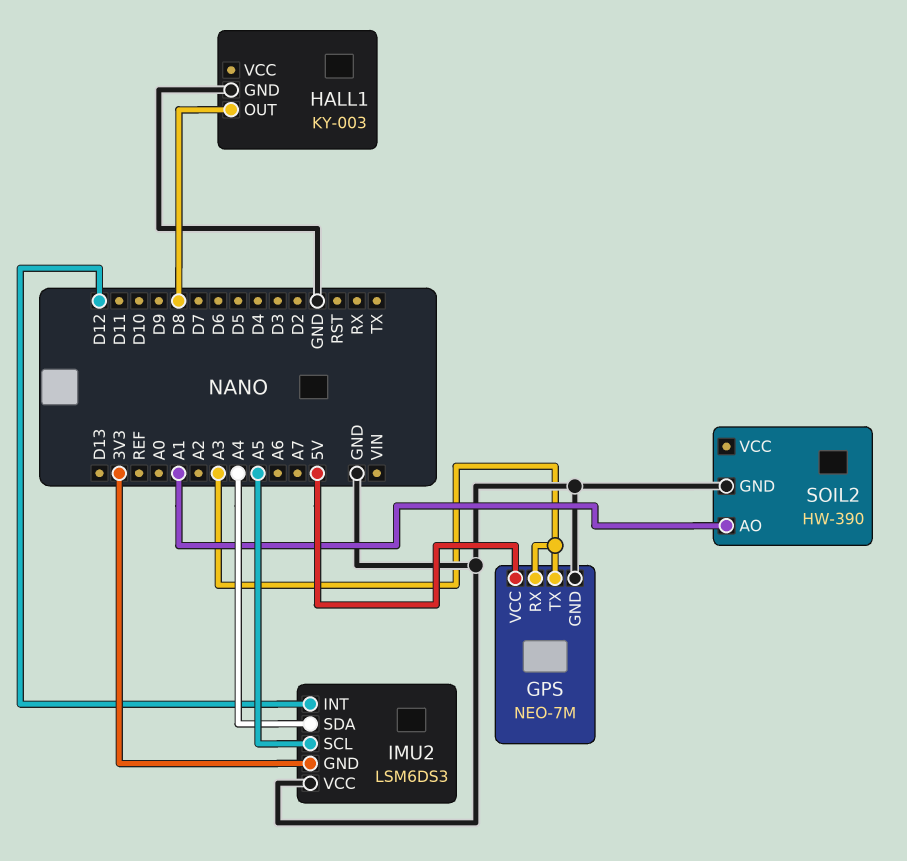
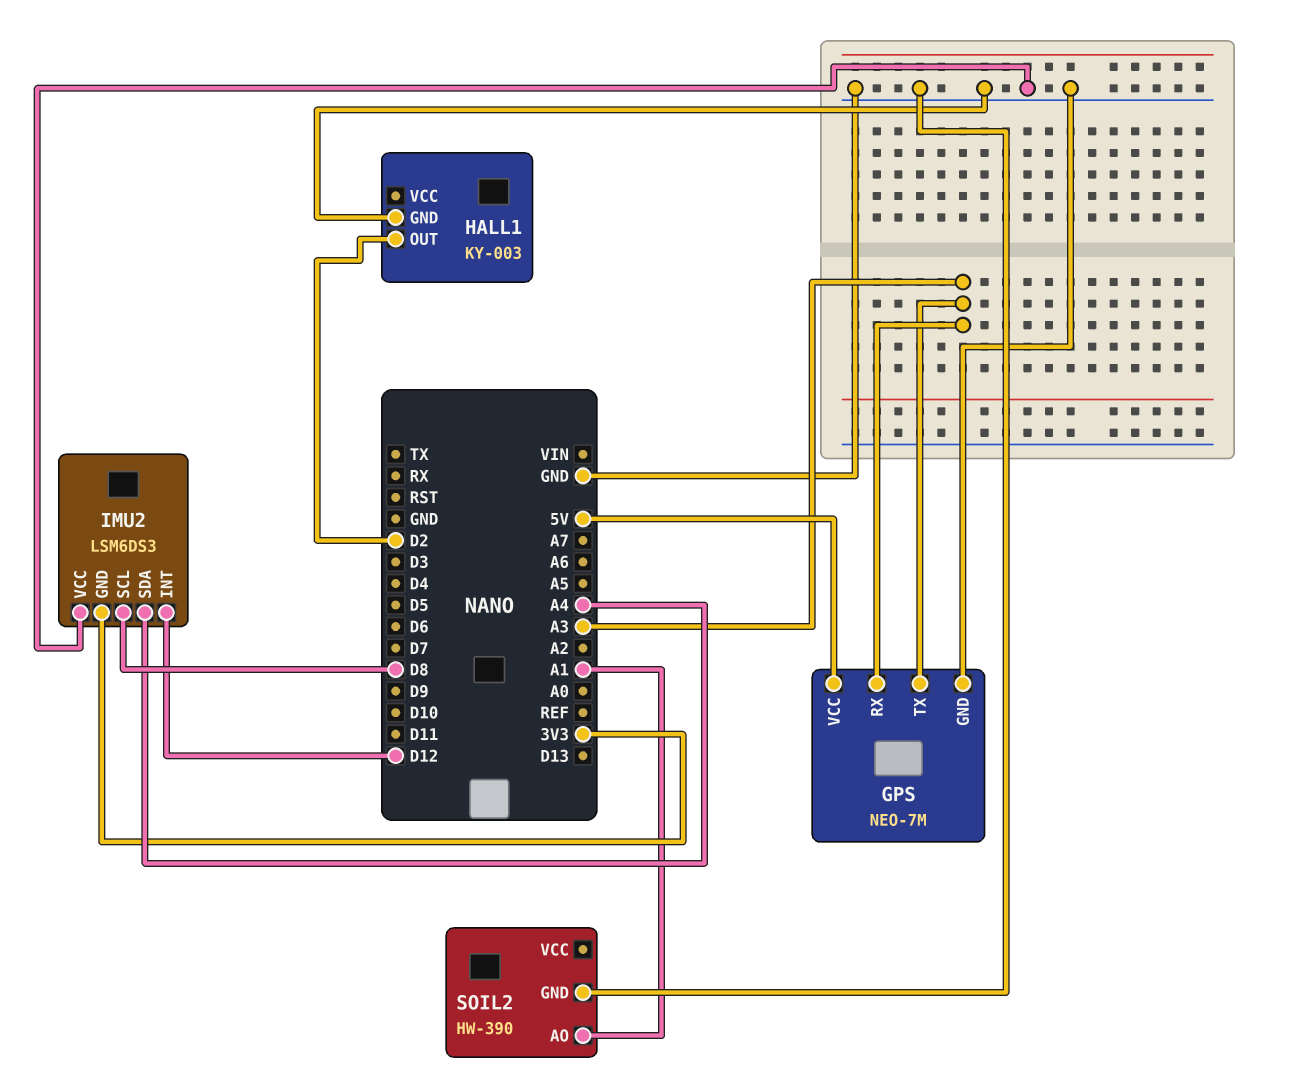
HALL1 pin OUT: D8 -> D2
IMU2 pin SCL: A5 -> D8

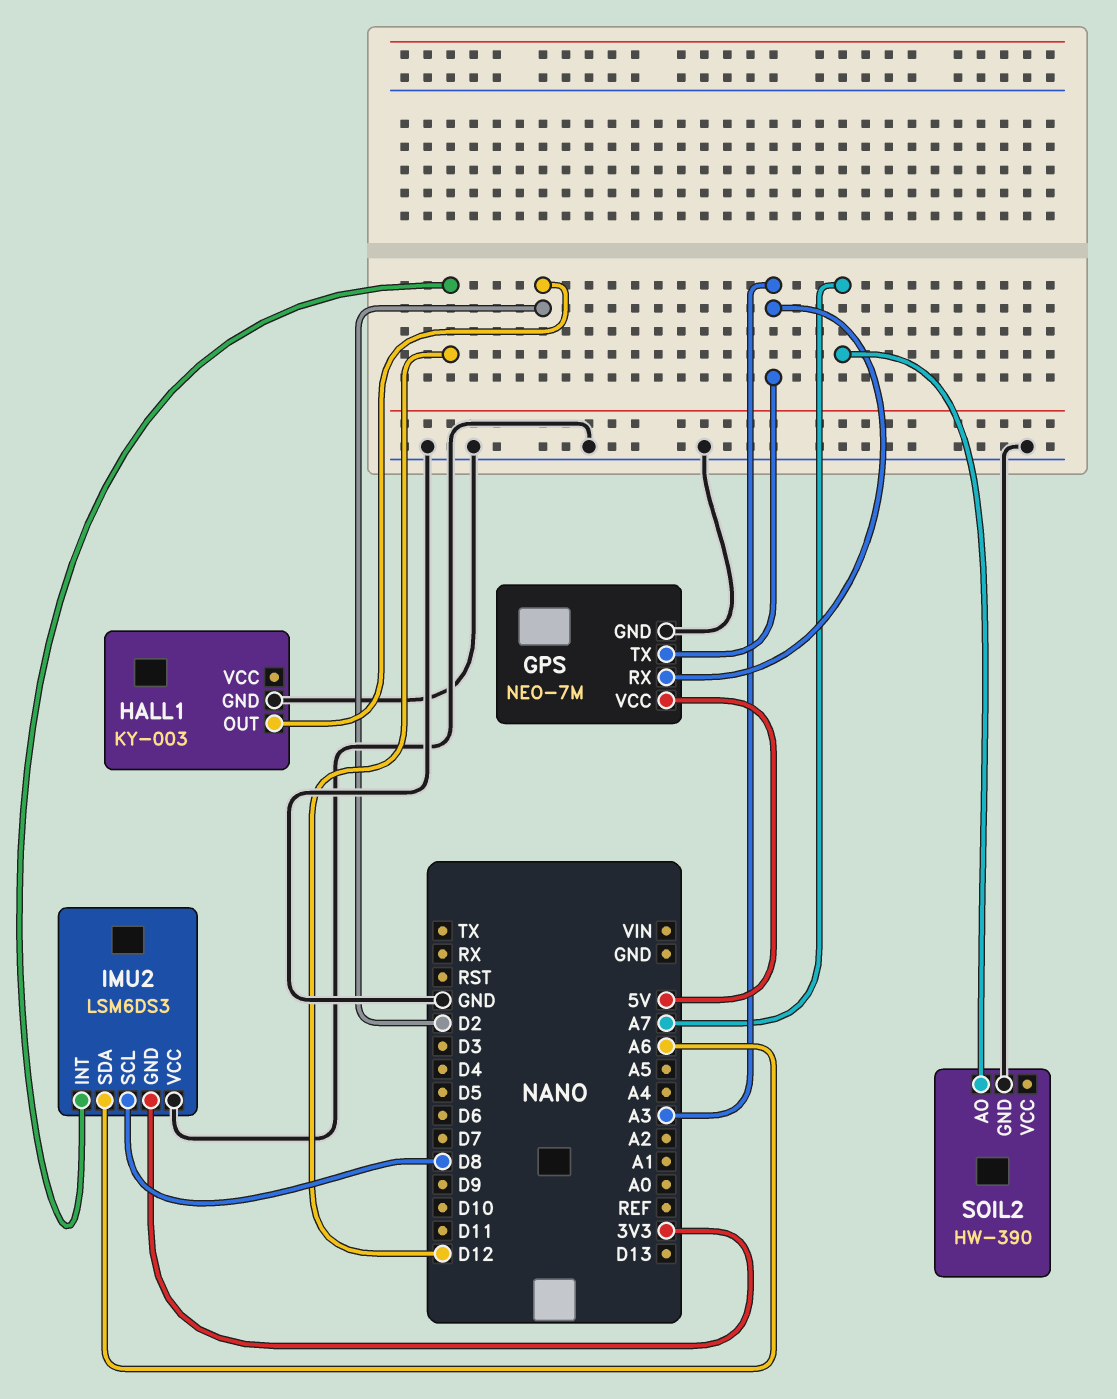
IMU2 pin SDA: A4 -> A6
SOIL2 pin AO: A1 -> A7

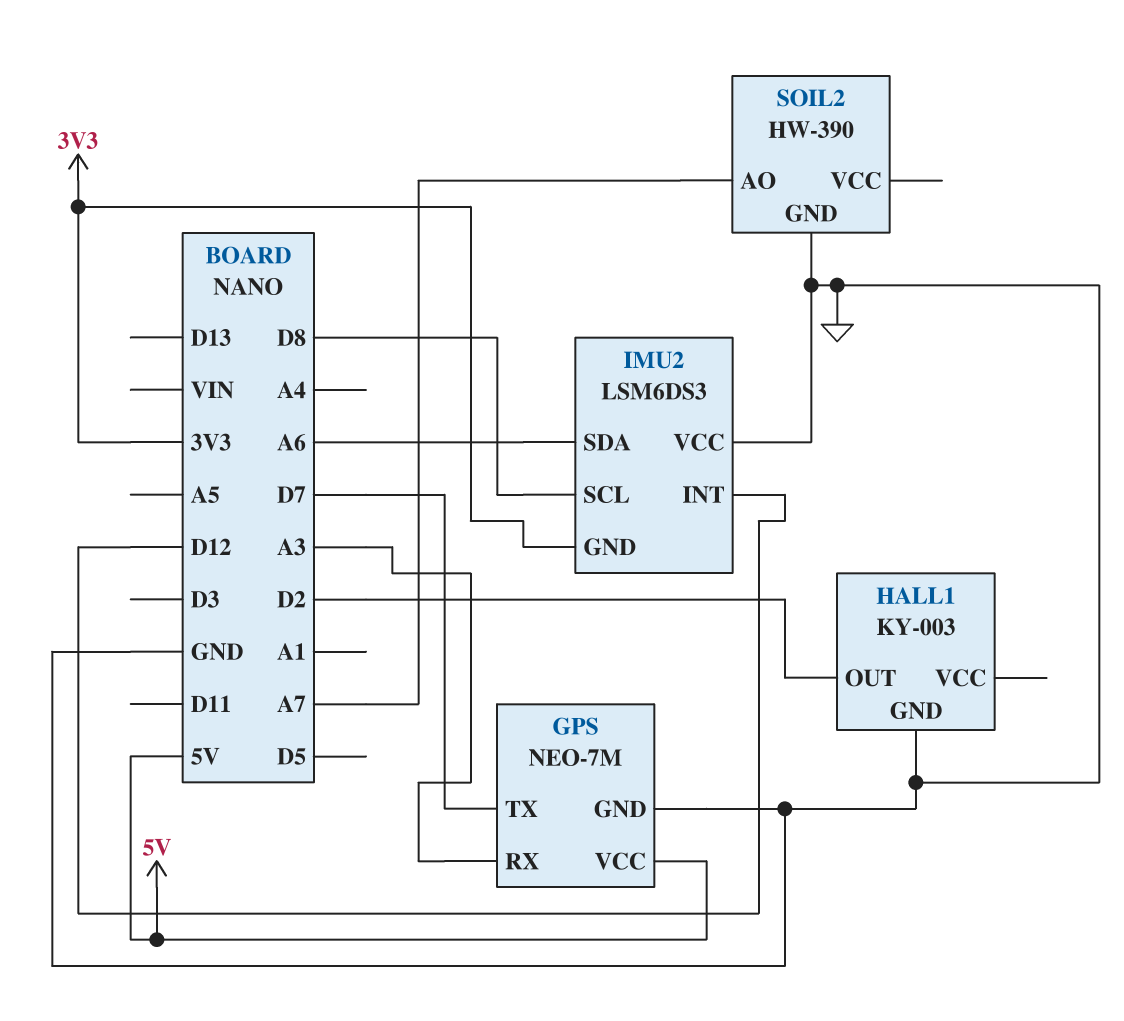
GPS pin TX: A3 -> D7

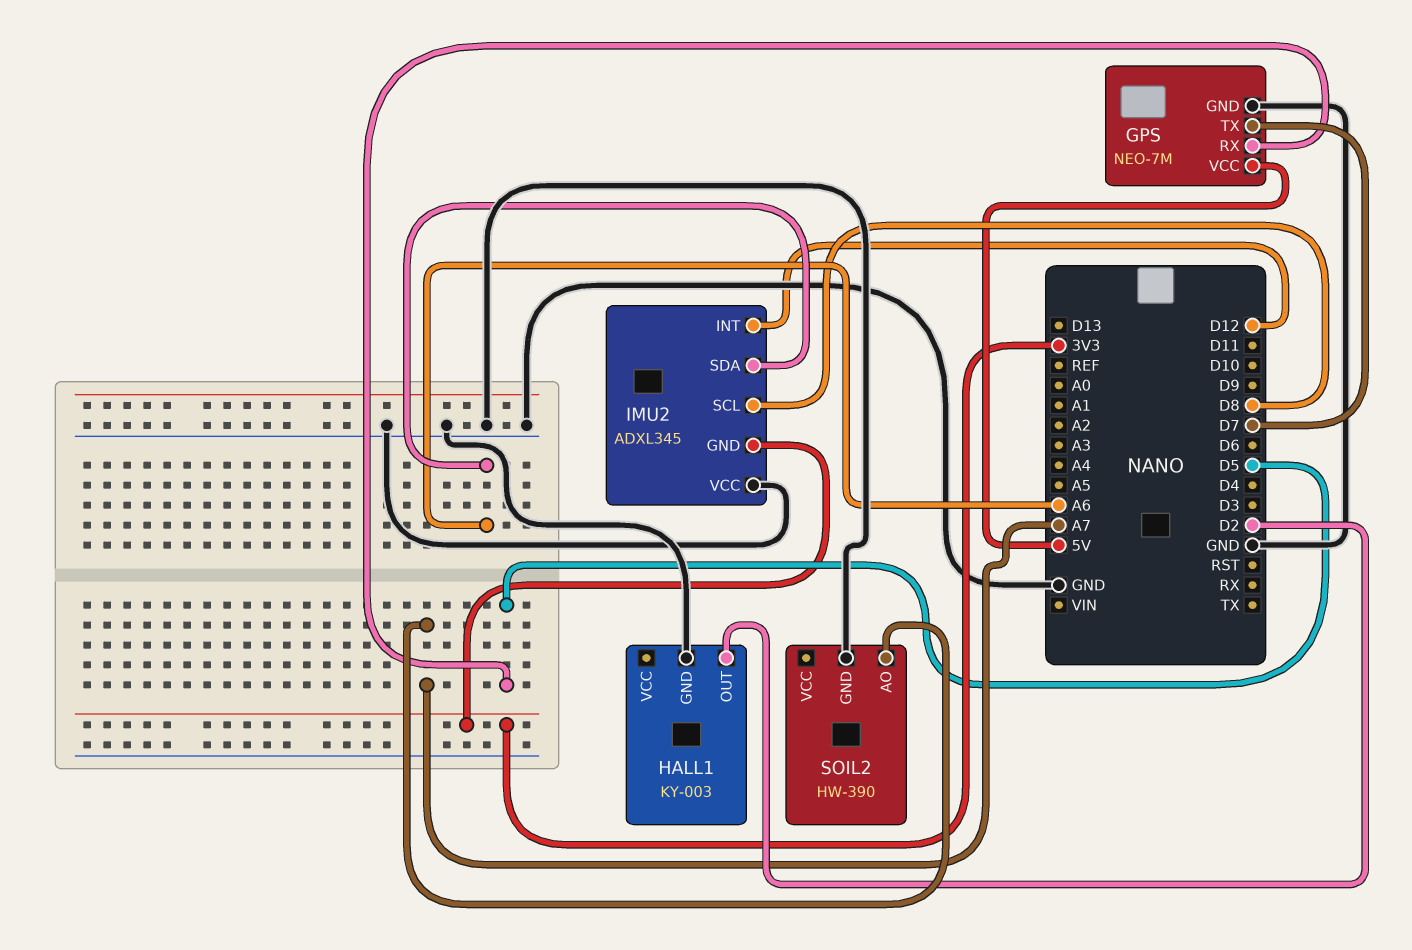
GPS pin RX: A3 -> D5
IMU2: LSM6DS3 -> ADXL345

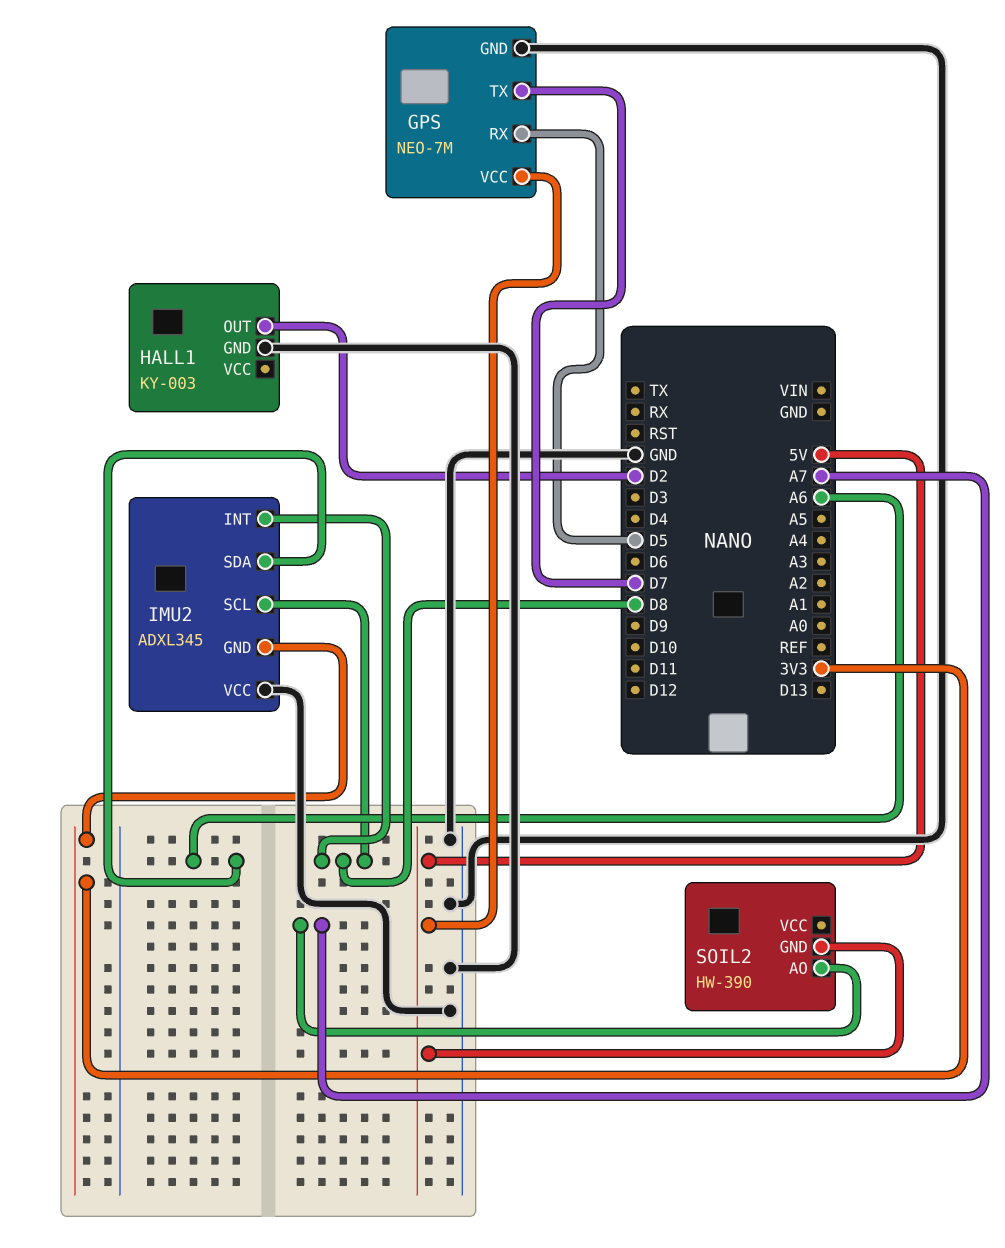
IMU2 pin INT: D12 -> D8
SOIL2 pin GND: GND -> 5V

